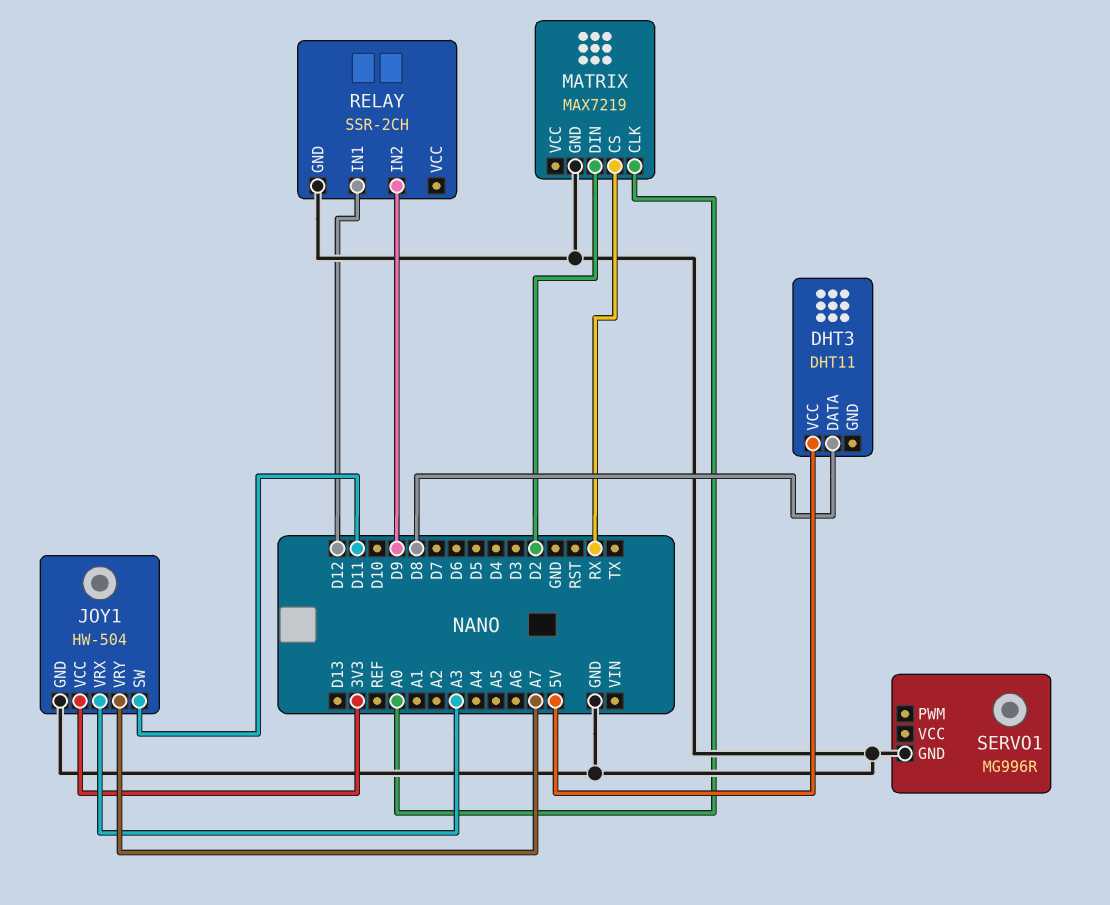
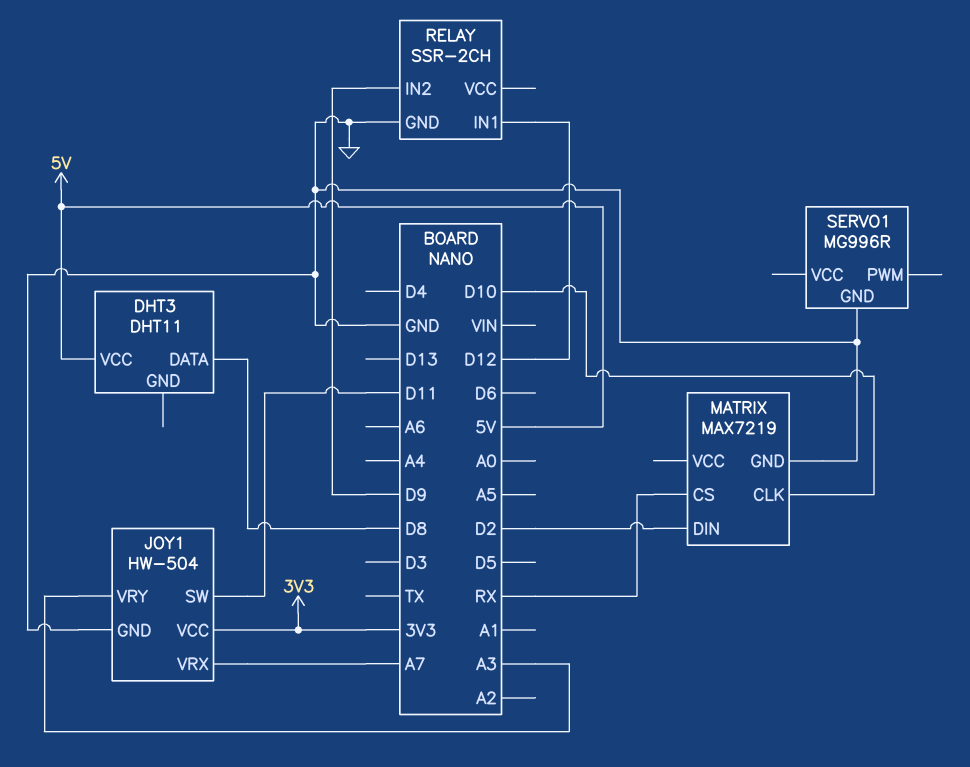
JOY1 pin VRX: A3 -> A7
JOY1 pin VRY: A7 -> A3
MATRIX pin CLK: A0 -> D10

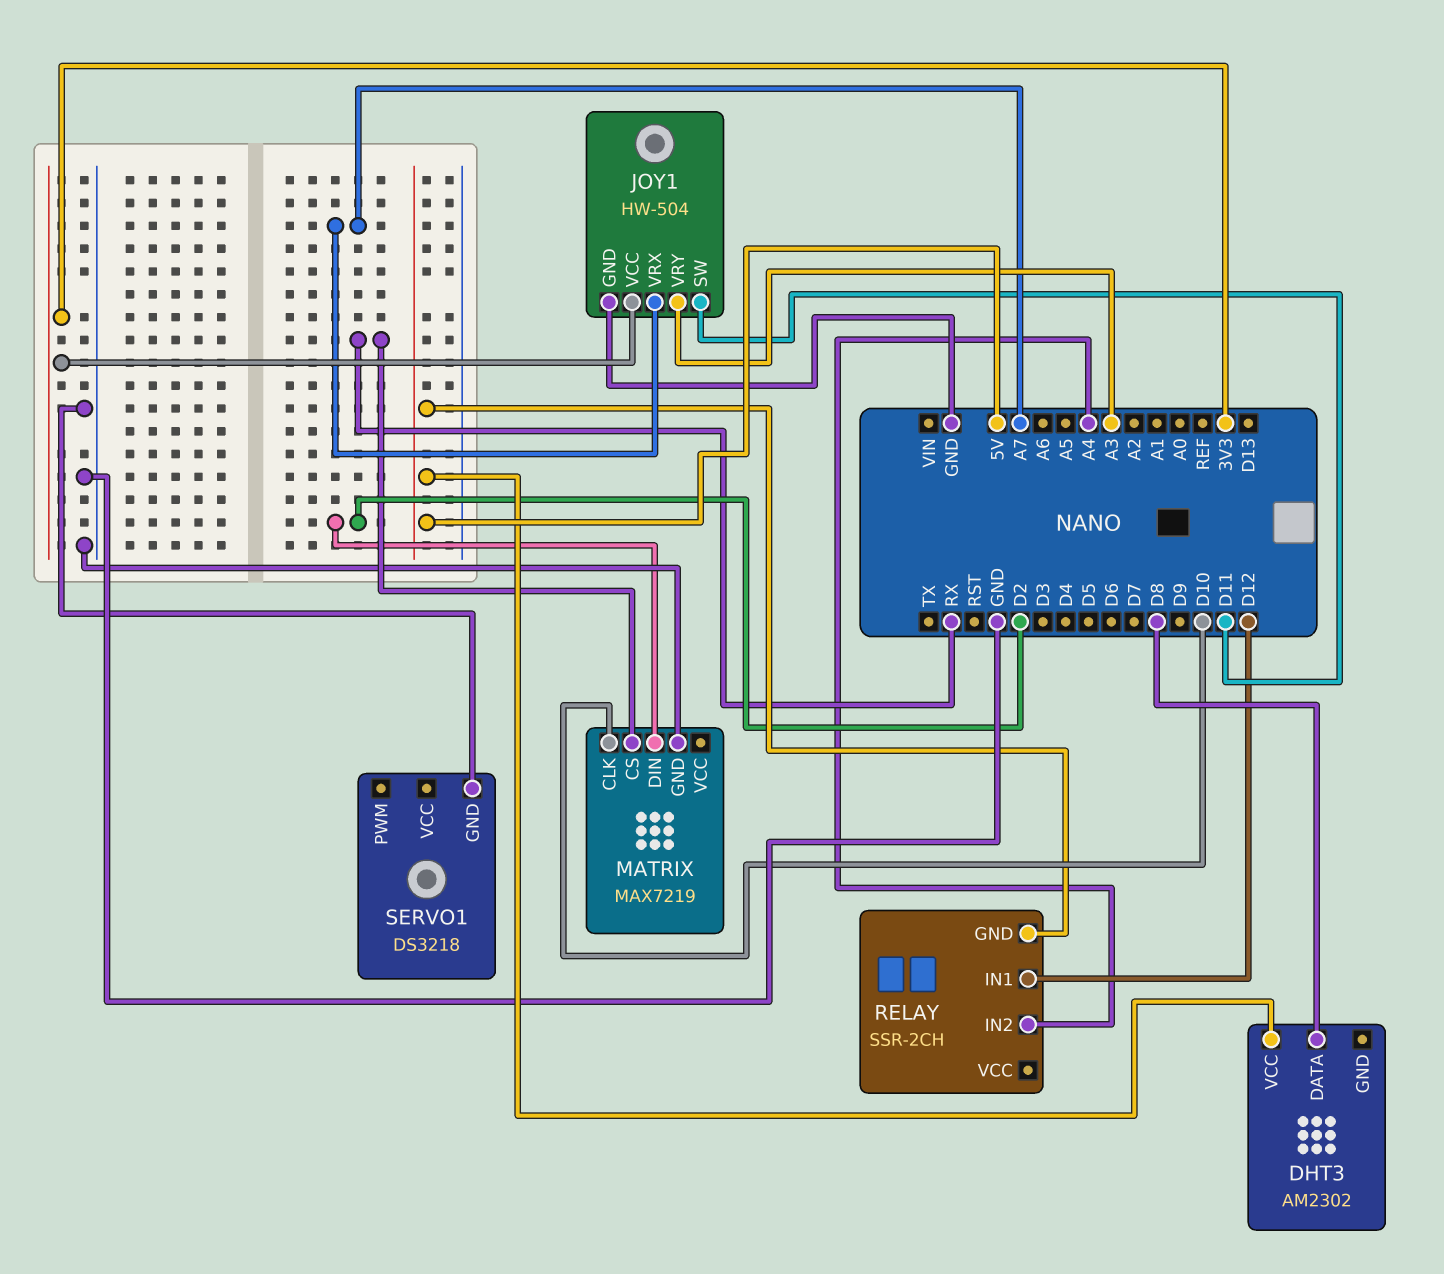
DHT3: DHT11 -> AM2302
RELAY pin GND: GND -> 5V
RELAY pin IN2: D9 -> A4
SERVO1: MG996R -> DS3218

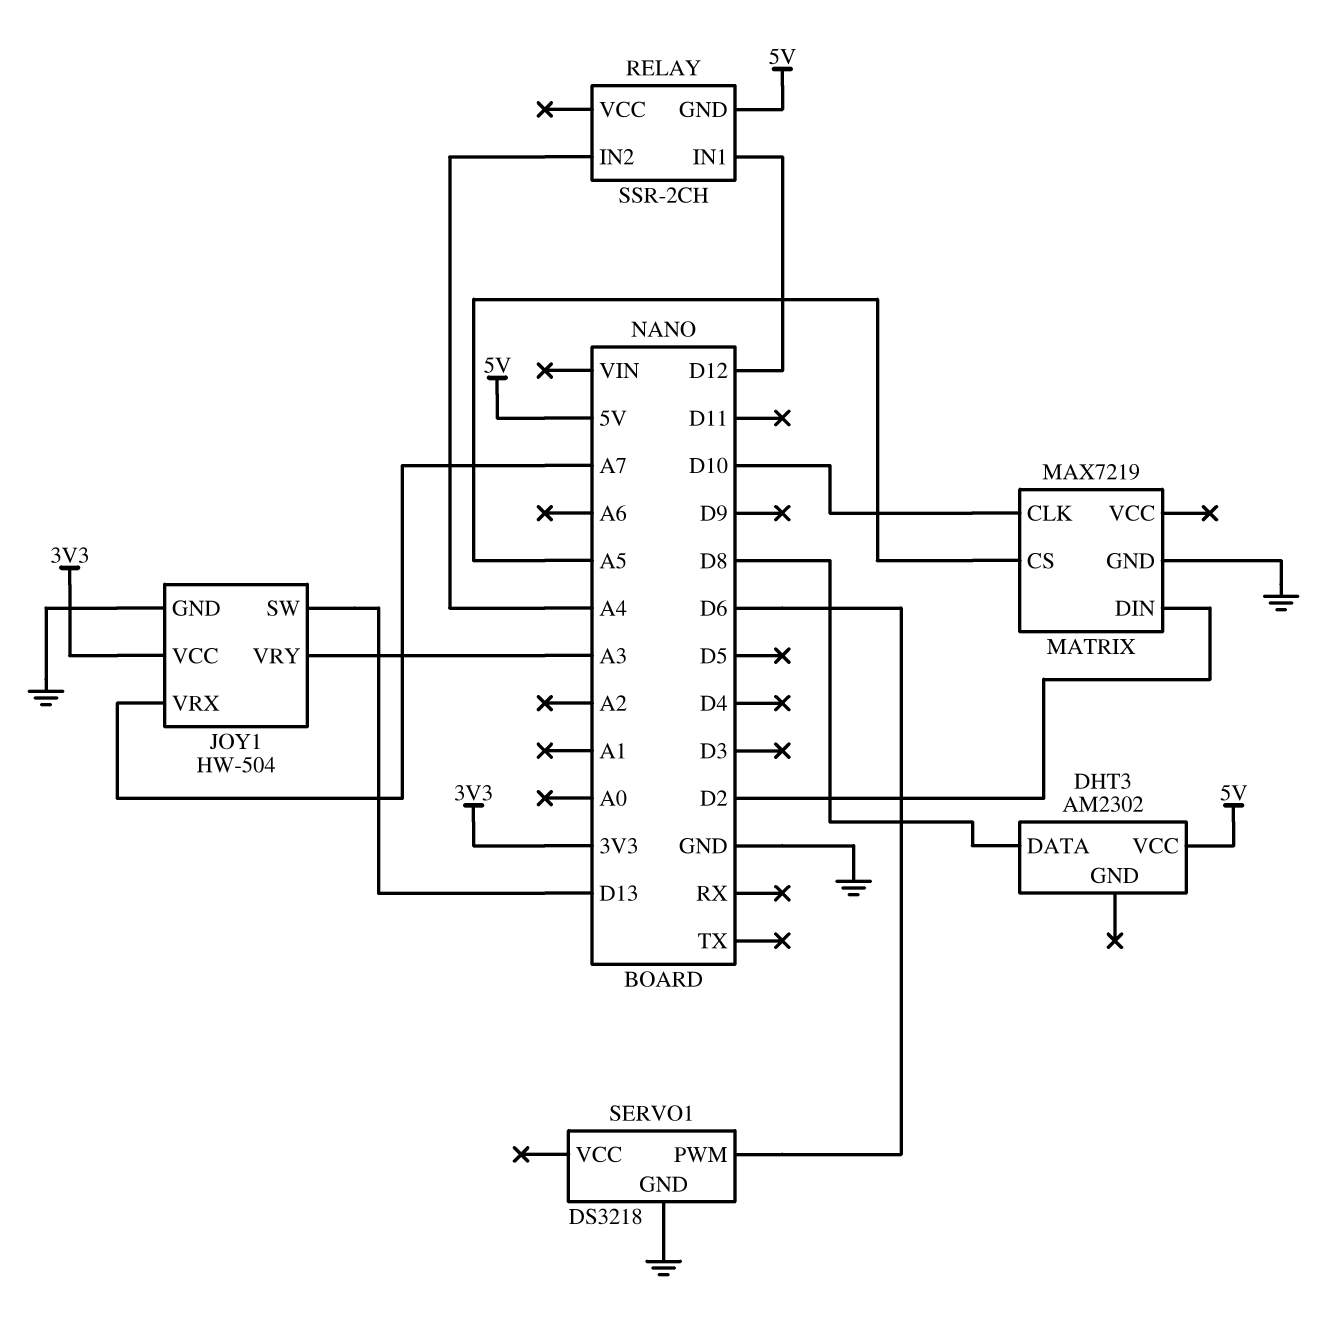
JOY1 pin SW: D11 -> D13
MATRIX pin CS: RX -> A5
SERVO1 pin PWM: none -> D6

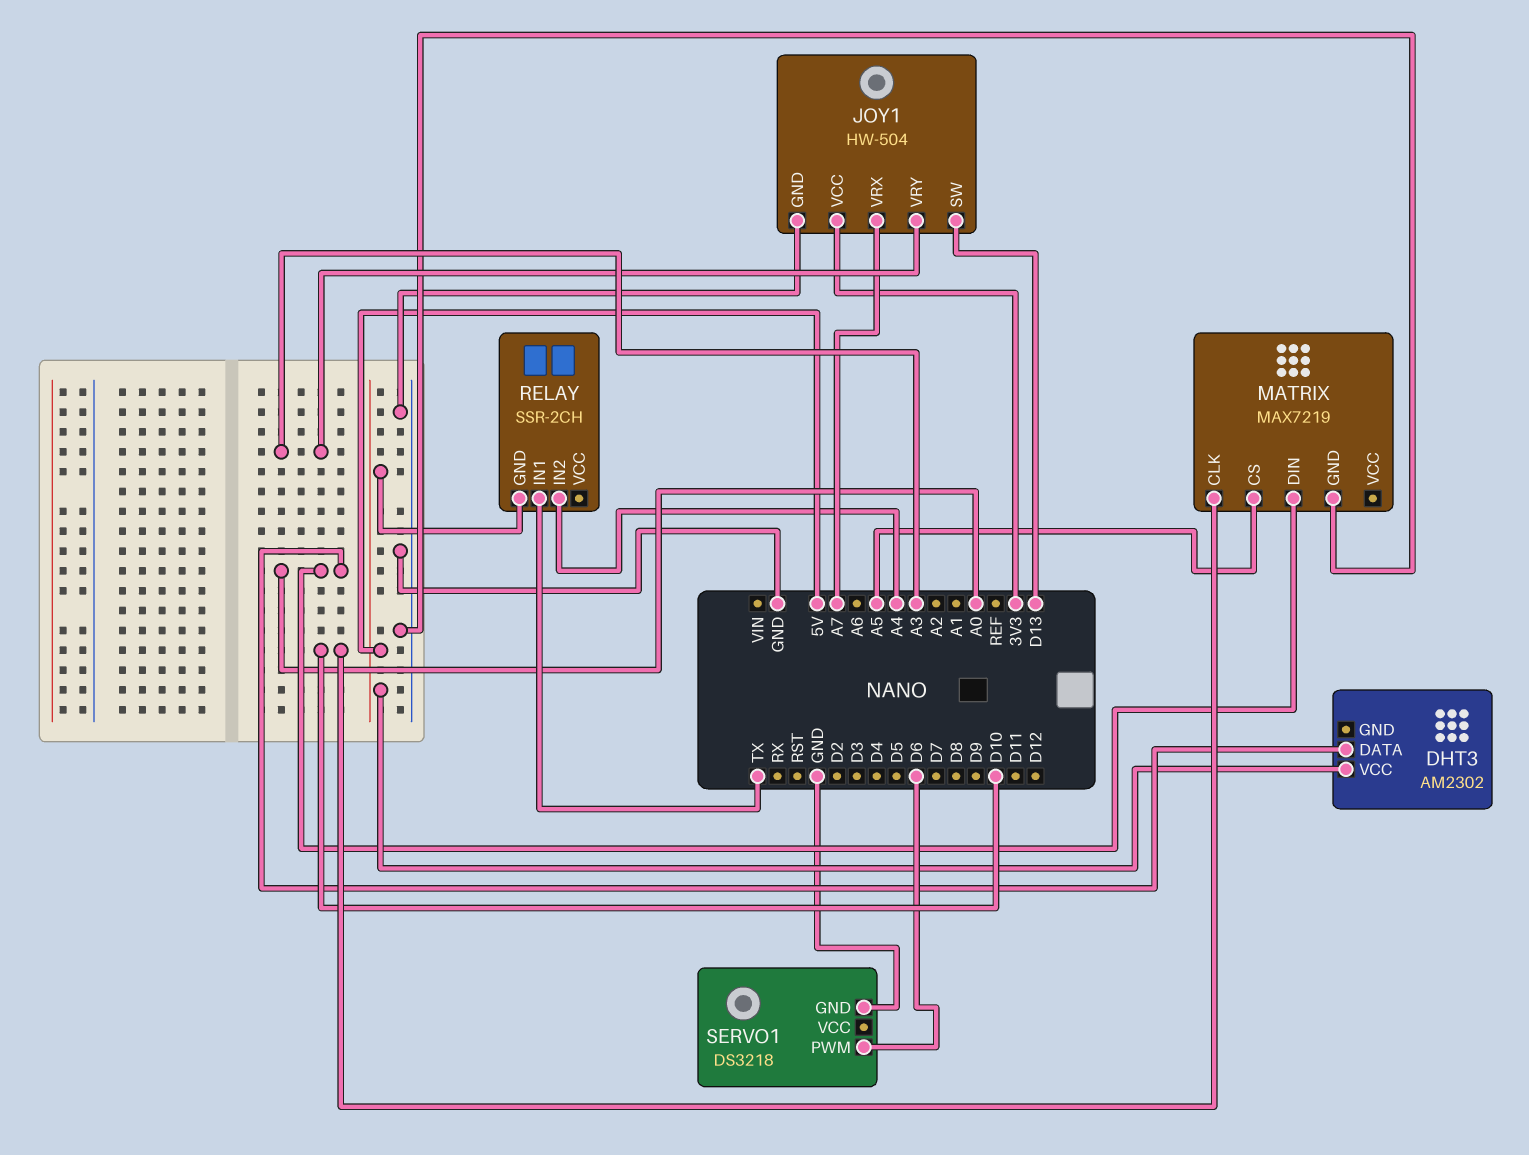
DHT3 pin DATA: D8 -> A0
MATRIX pin DIN: D2 -> A0
RELAY pin IN1: D12 -> TX

